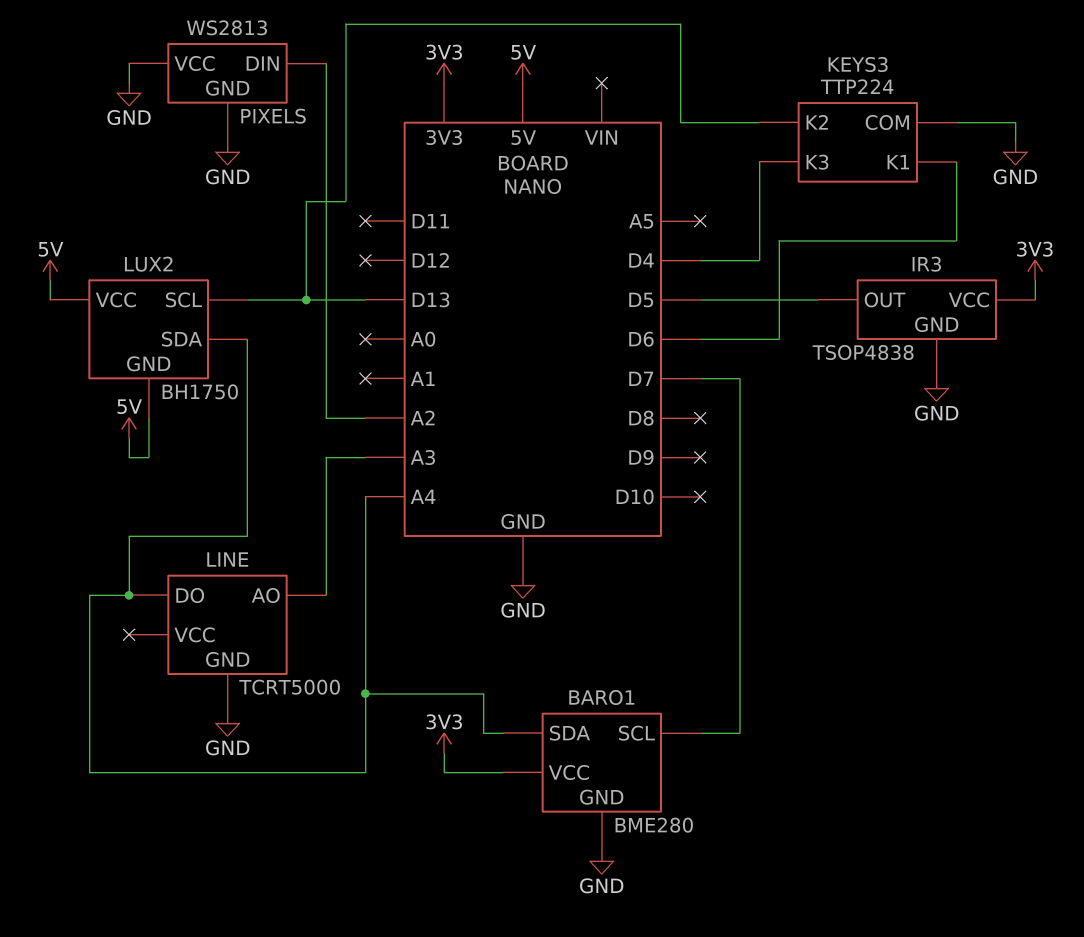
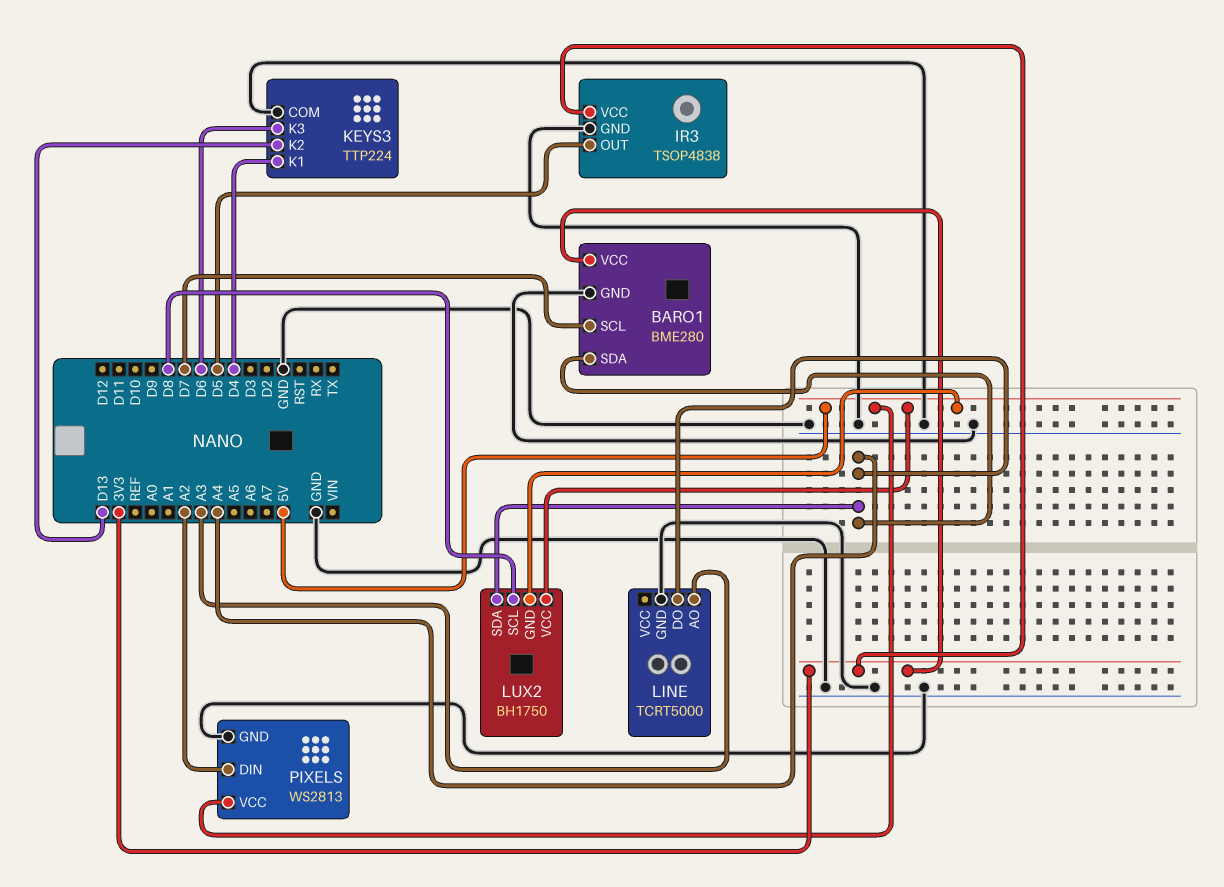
KEYS3 pin K1: D6 -> D4
KEYS3 pin K3: D4 -> D6
LUX2 pin SCL: D13 -> D8
PIXELS pin VCC: GND -> 5V

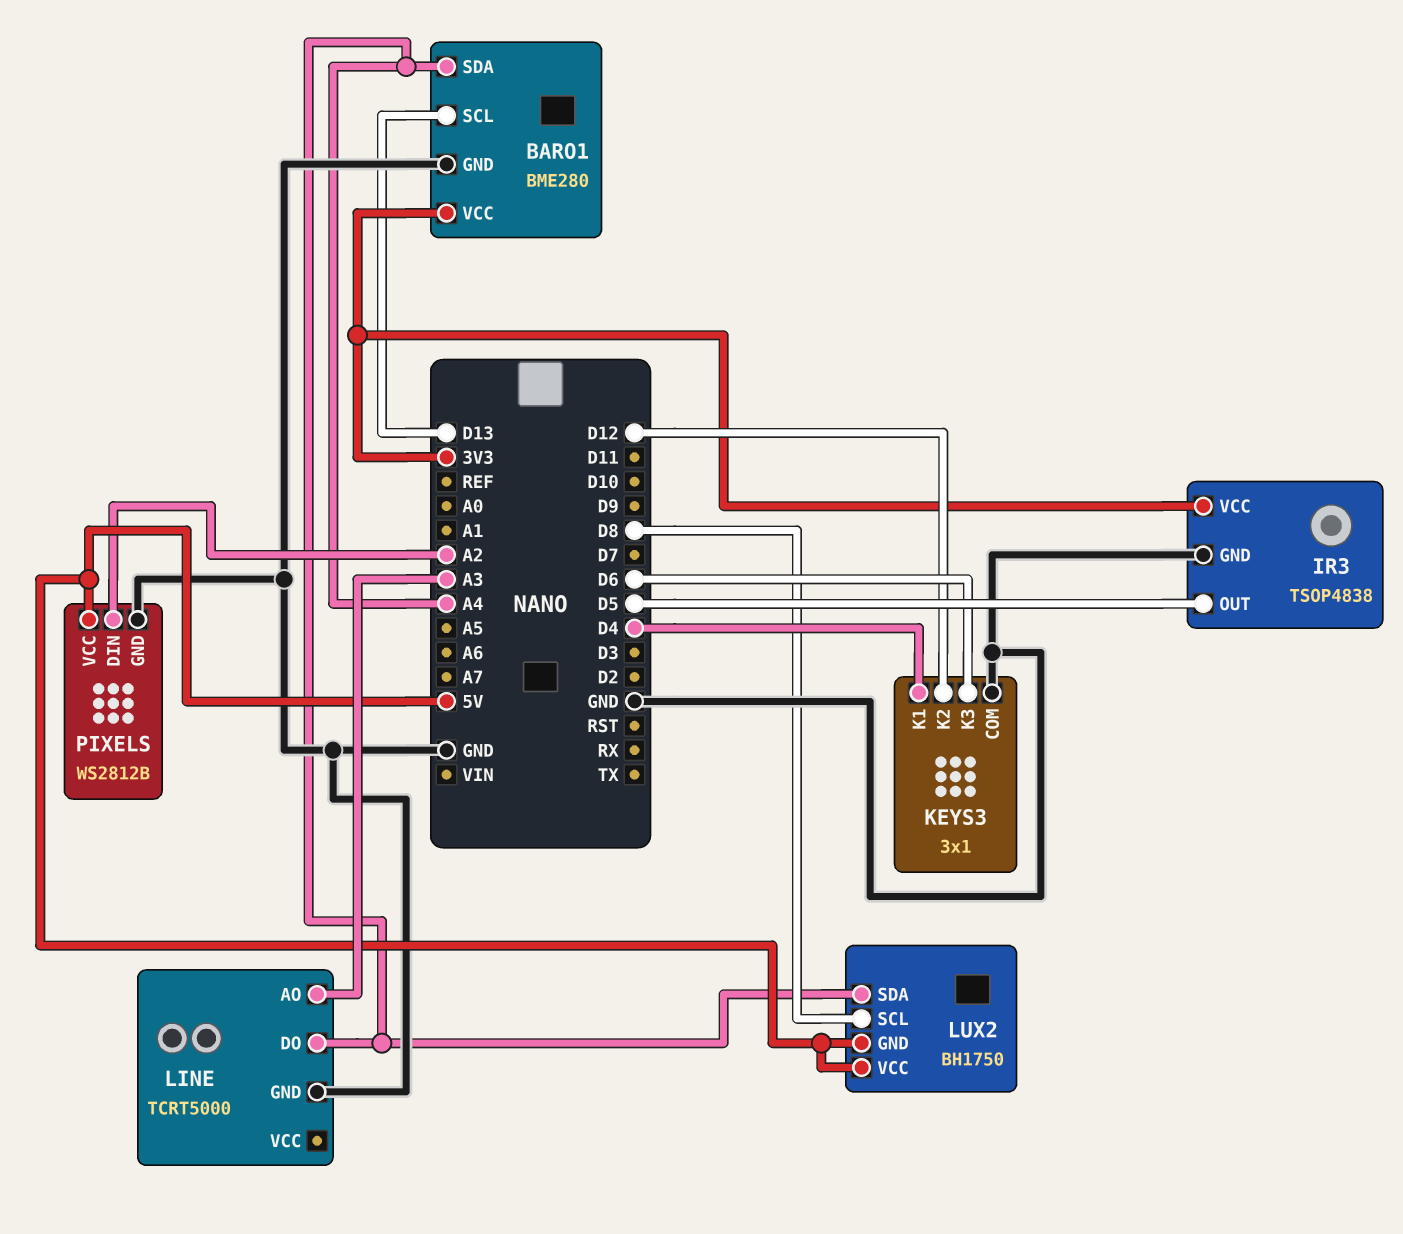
BARO1 pin SCL: D7 -> D13
KEYS3: TTP224 -> 3x1
KEYS3 pin K2: D13 -> D12
PIXELS: WS2813 -> WS2812B

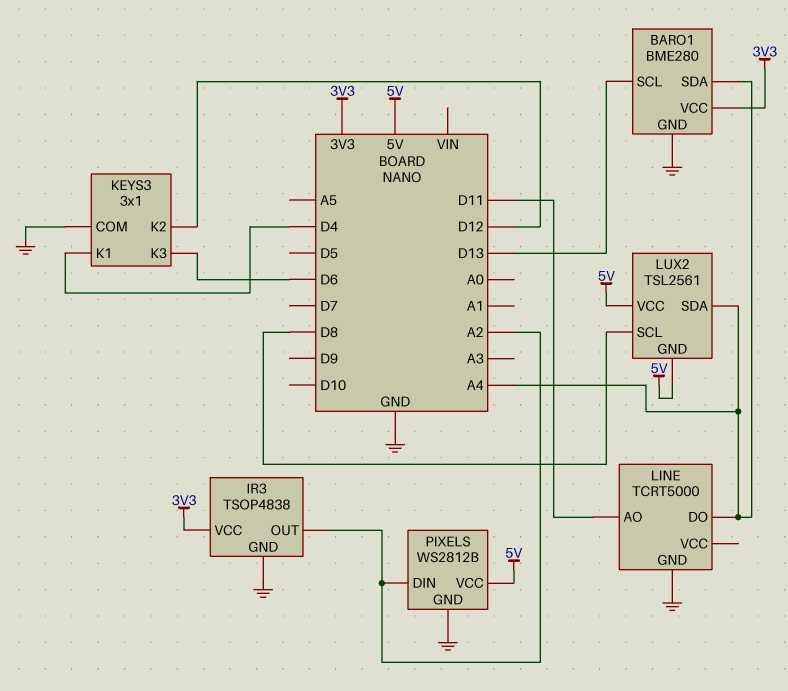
IR3 pin OUT: D5 -> A2
LINE pin AO: A3 -> D11
LUX2: BH1750 -> TSL2561

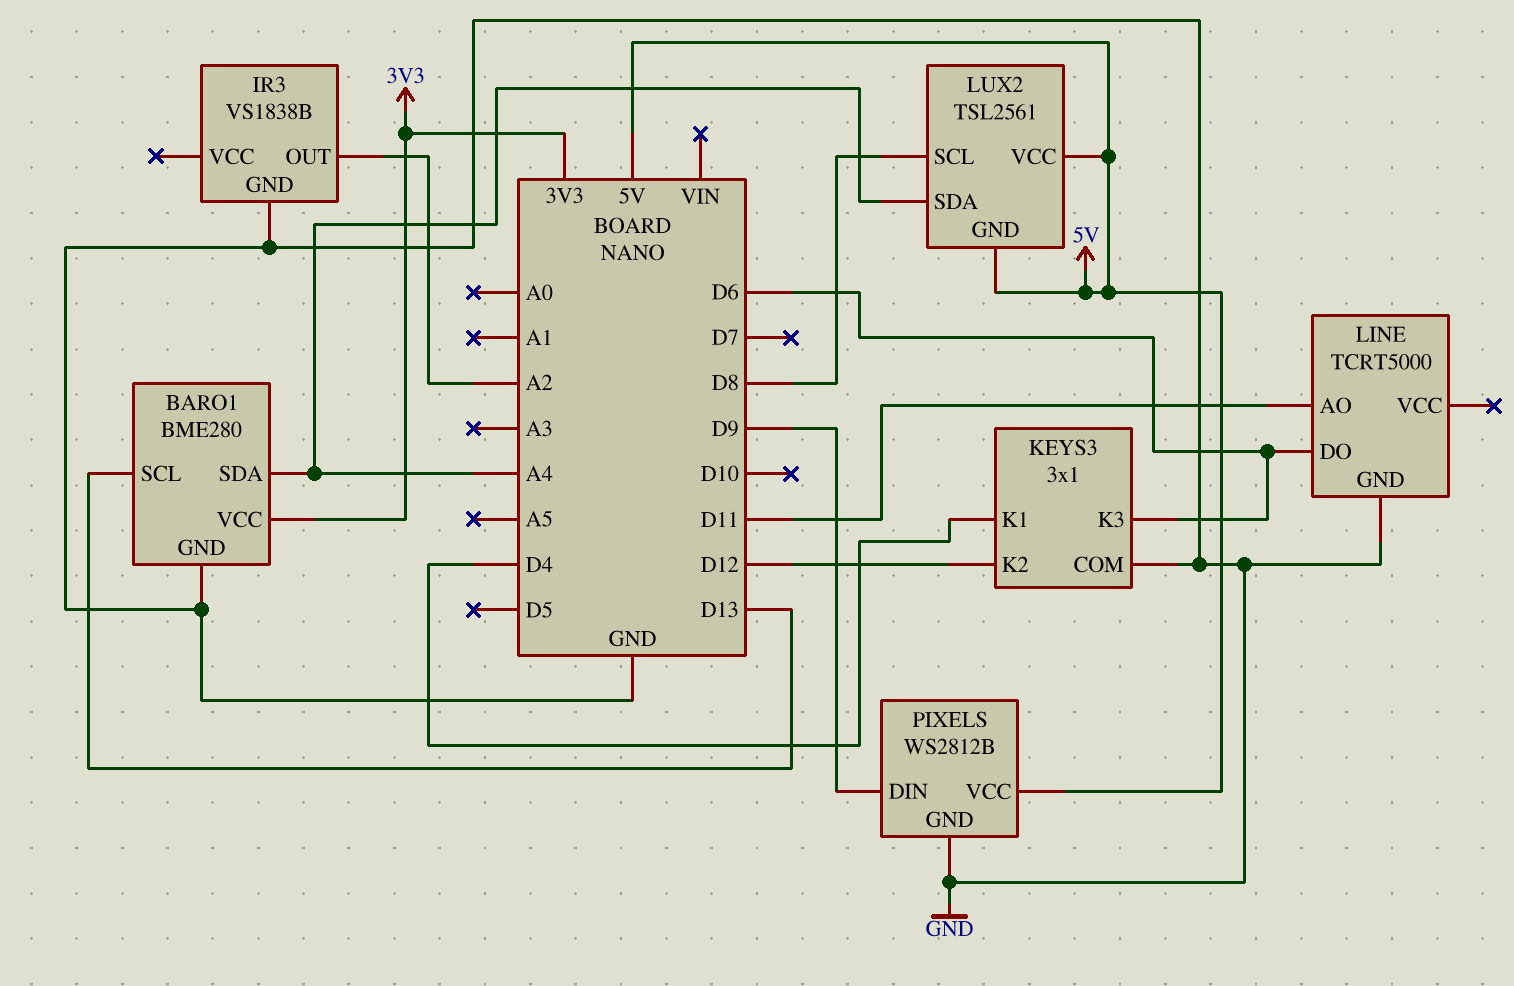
IR3: TSOP4838 -> VS1838B
IR3 pin VCC: 3V3 -> none
LINE pin DO: A4 -> D6
PIXELS pin DIN: A2 -> D9

